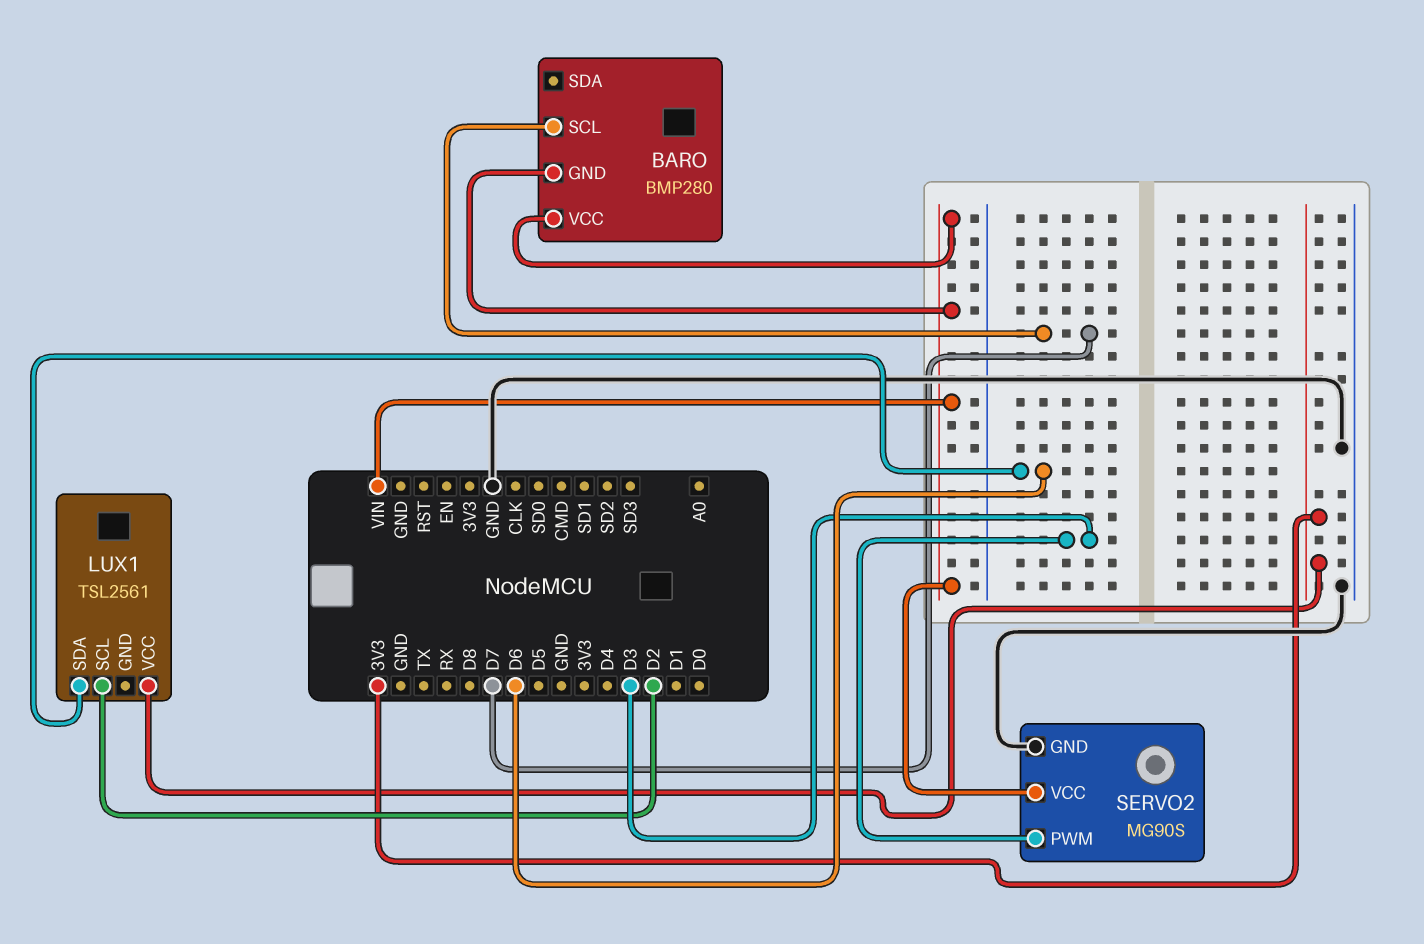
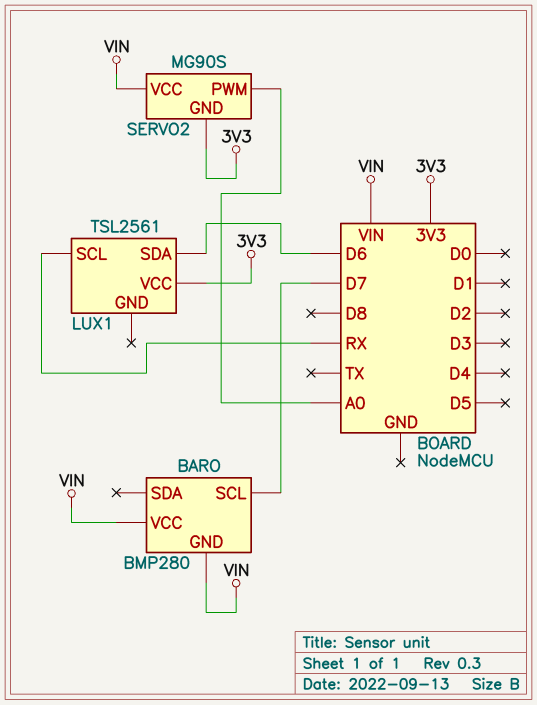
LUX1 pin SCL: D2 -> RX
SERVO2 pin GND: GND -> 3V3
SERVO2 pin PWM: D3 -> A0

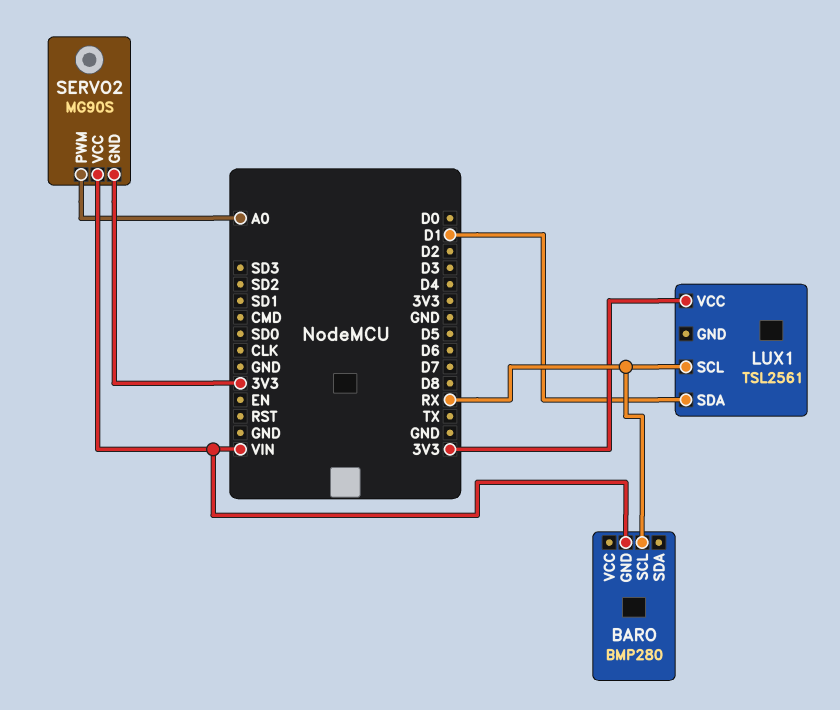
BARO pin SCL: D7 -> RX
BARO pin VCC: VIN -> none
LUX1 pin SDA: D6 -> D1

